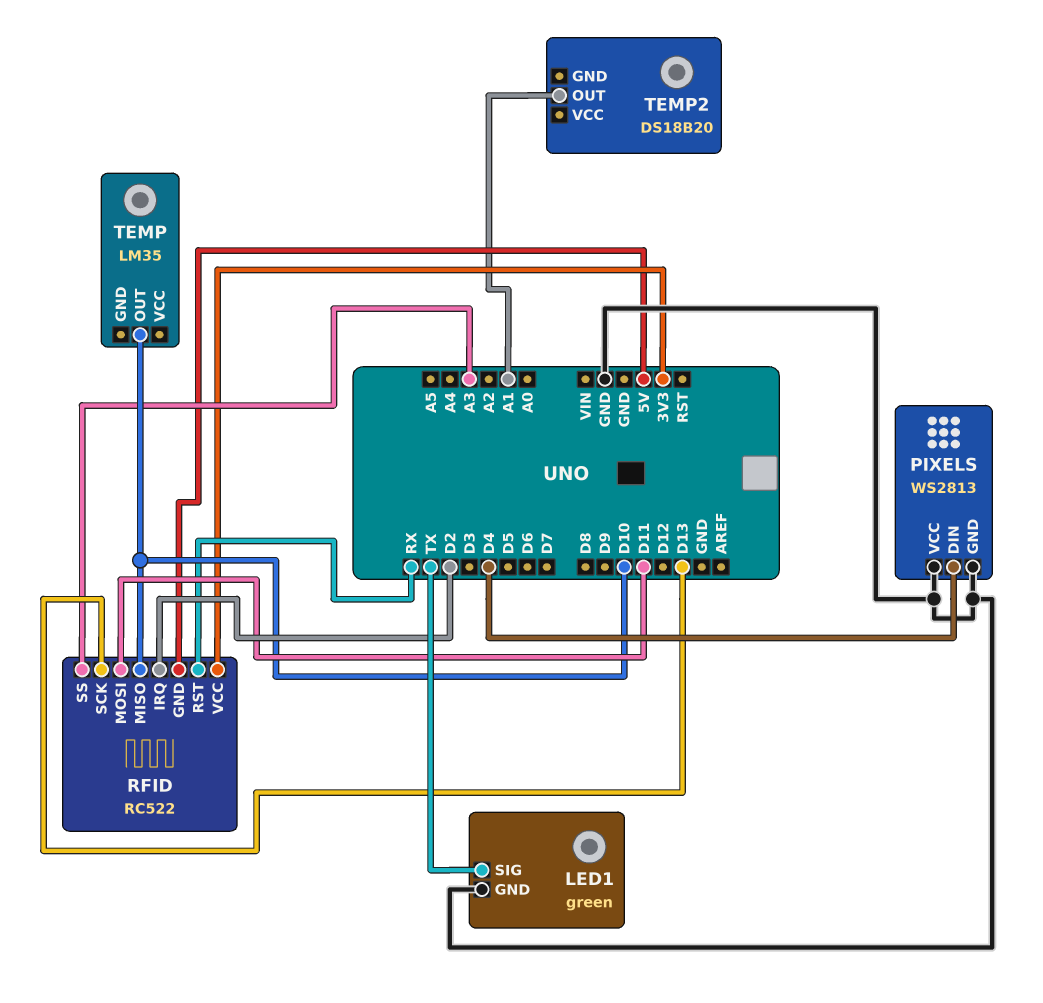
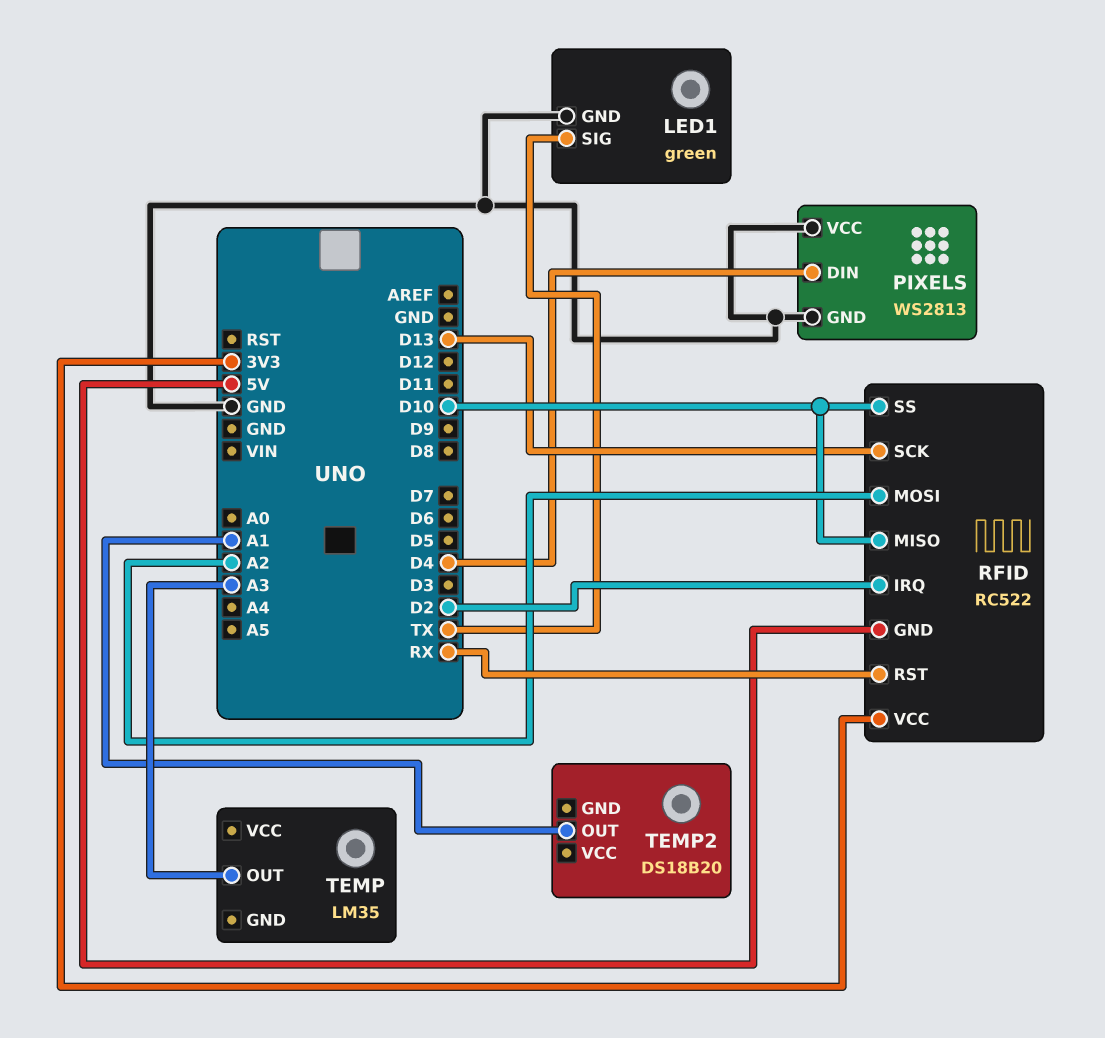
RFID pin MOSI: D11 -> A2
RFID pin SS: A3 -> D10
TEMP pin OUT: D10 -> A3

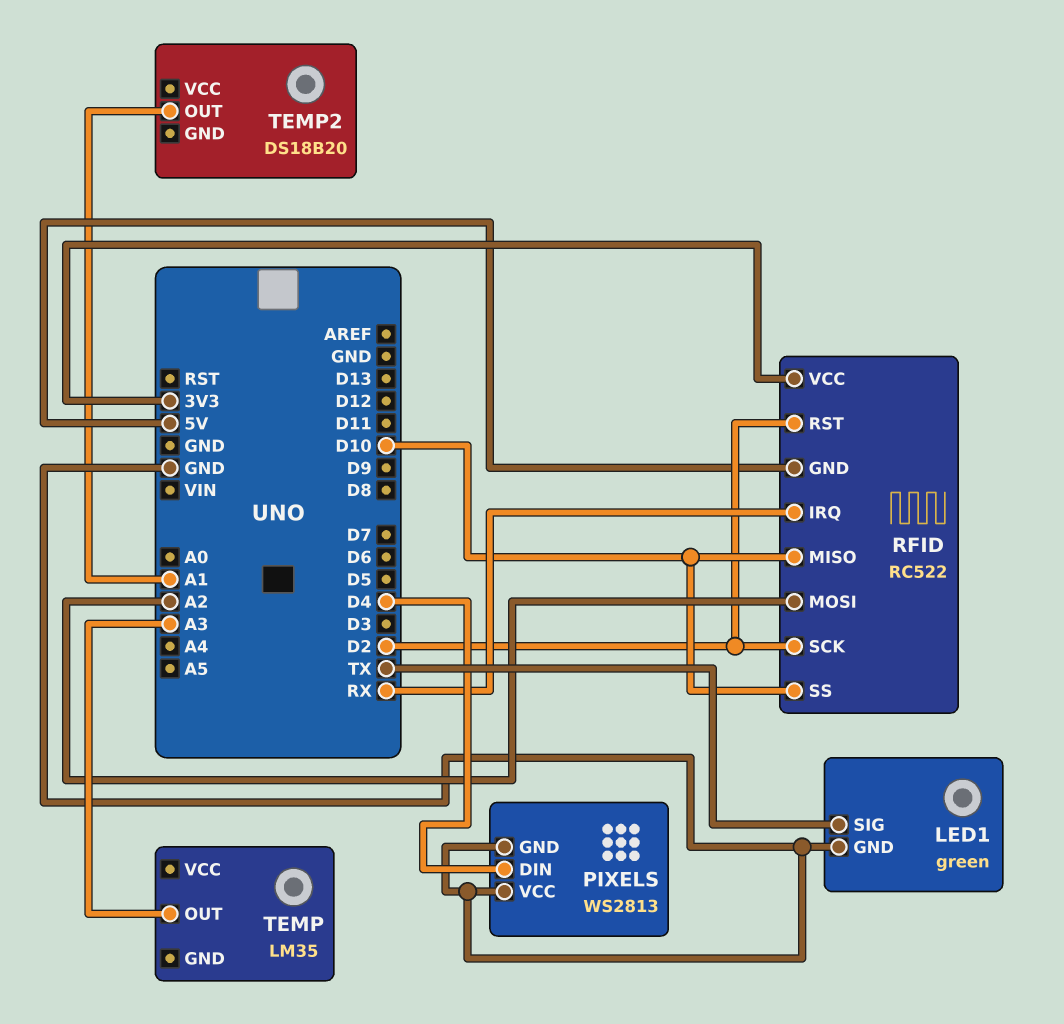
RFID pin IRQ: D2 -> RX
RFID pin RST: RX -> D2
RFID pin SCK: D13 -> D2

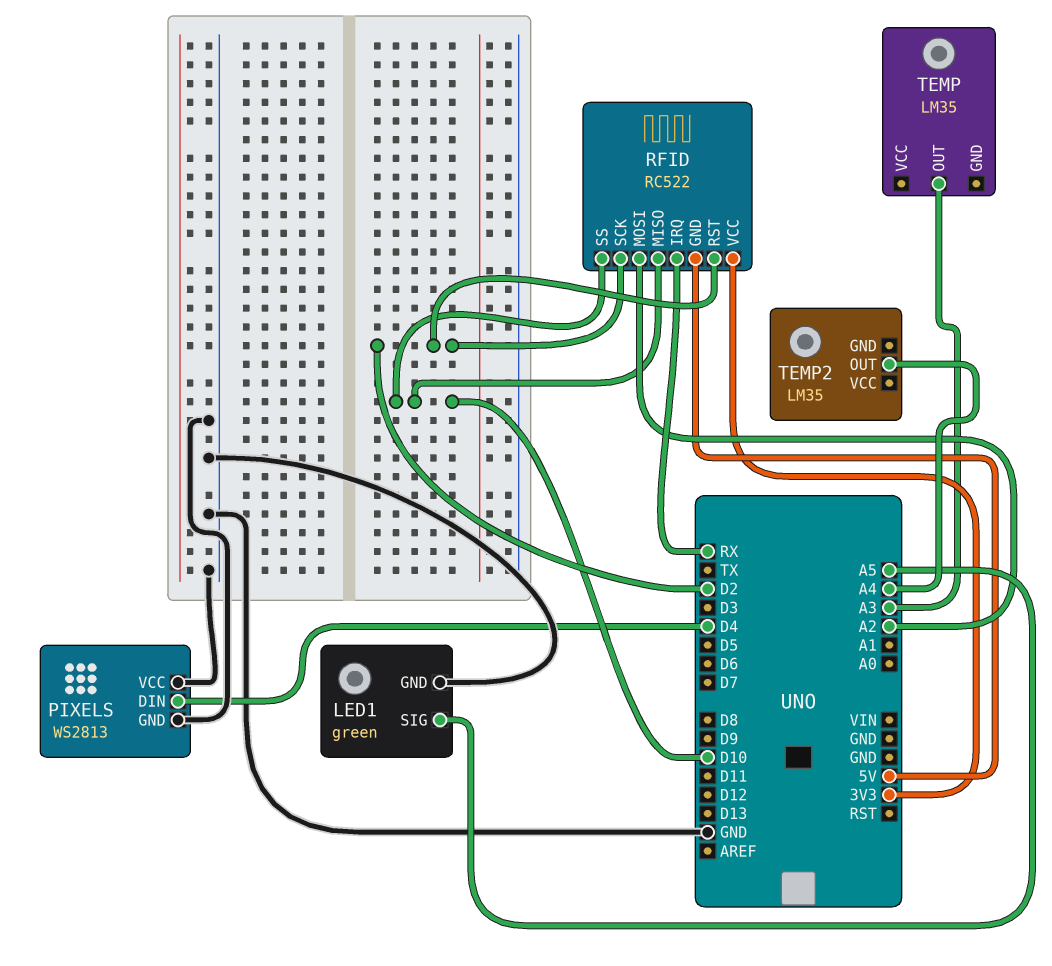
LED1 pin SIG: TX -> A5
TEMP2: DS18B20 -> LM35
TEMP2 pin OUT: A1 -> A4

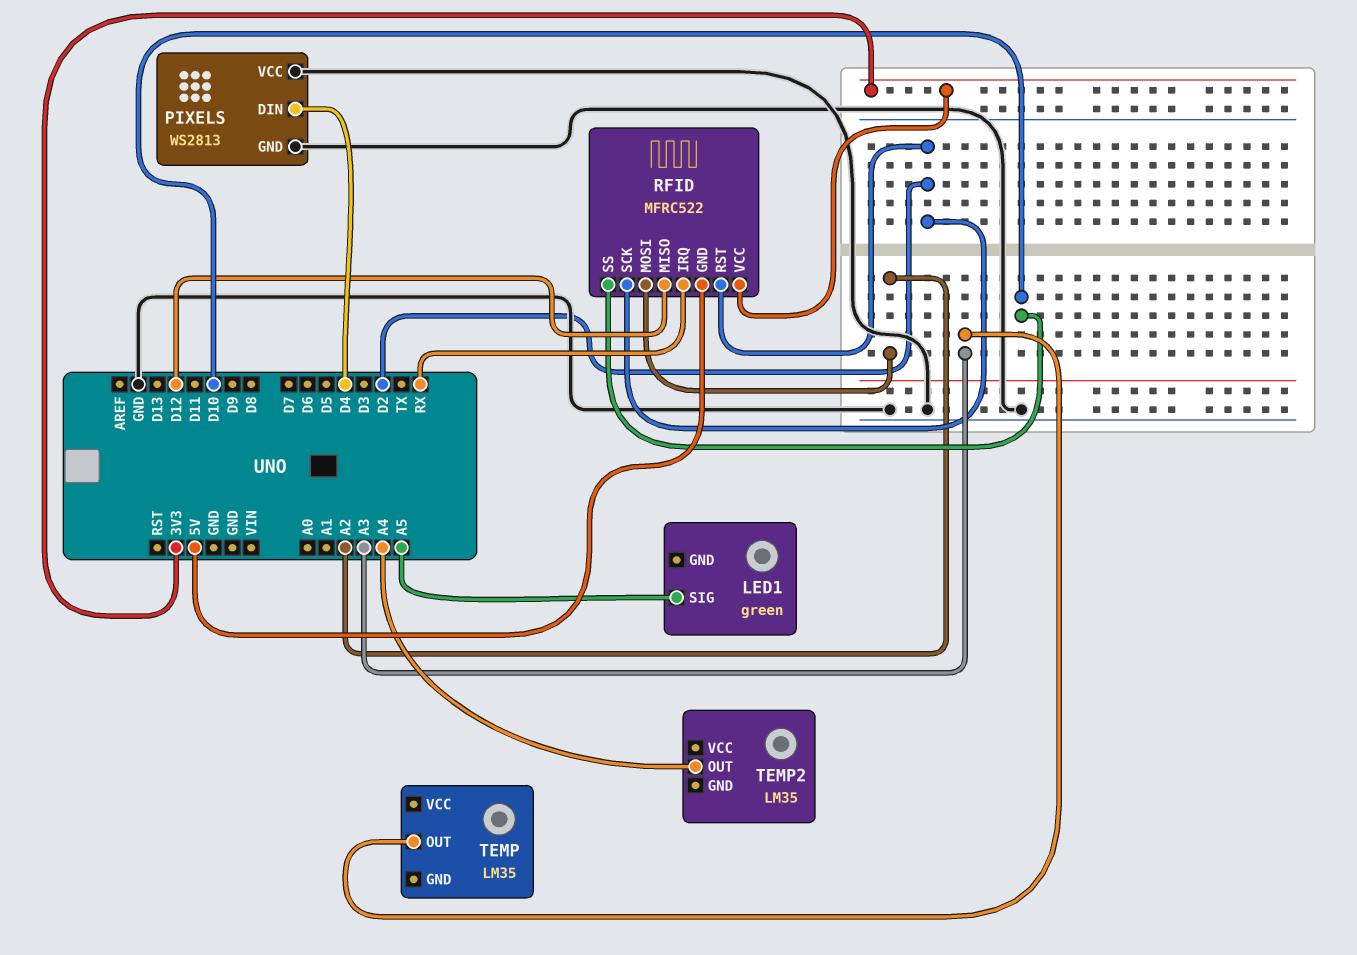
LED1 pin GND: GND -> none
RFID: RC522 -> MFRC522
RFID pin MISO: D10 -> D12

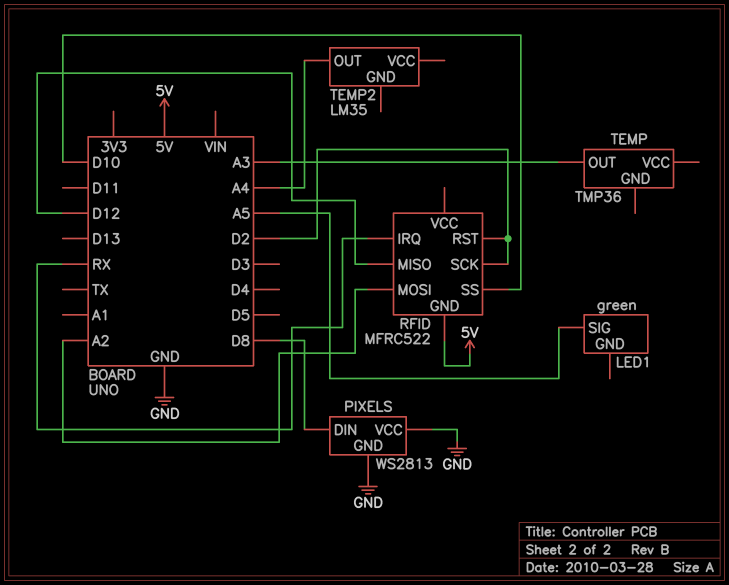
PIXELS pin DIN: D4 -> D8
RFID pin VCC: 3V3 -> none
TEMP: LM35 -> TMP36

